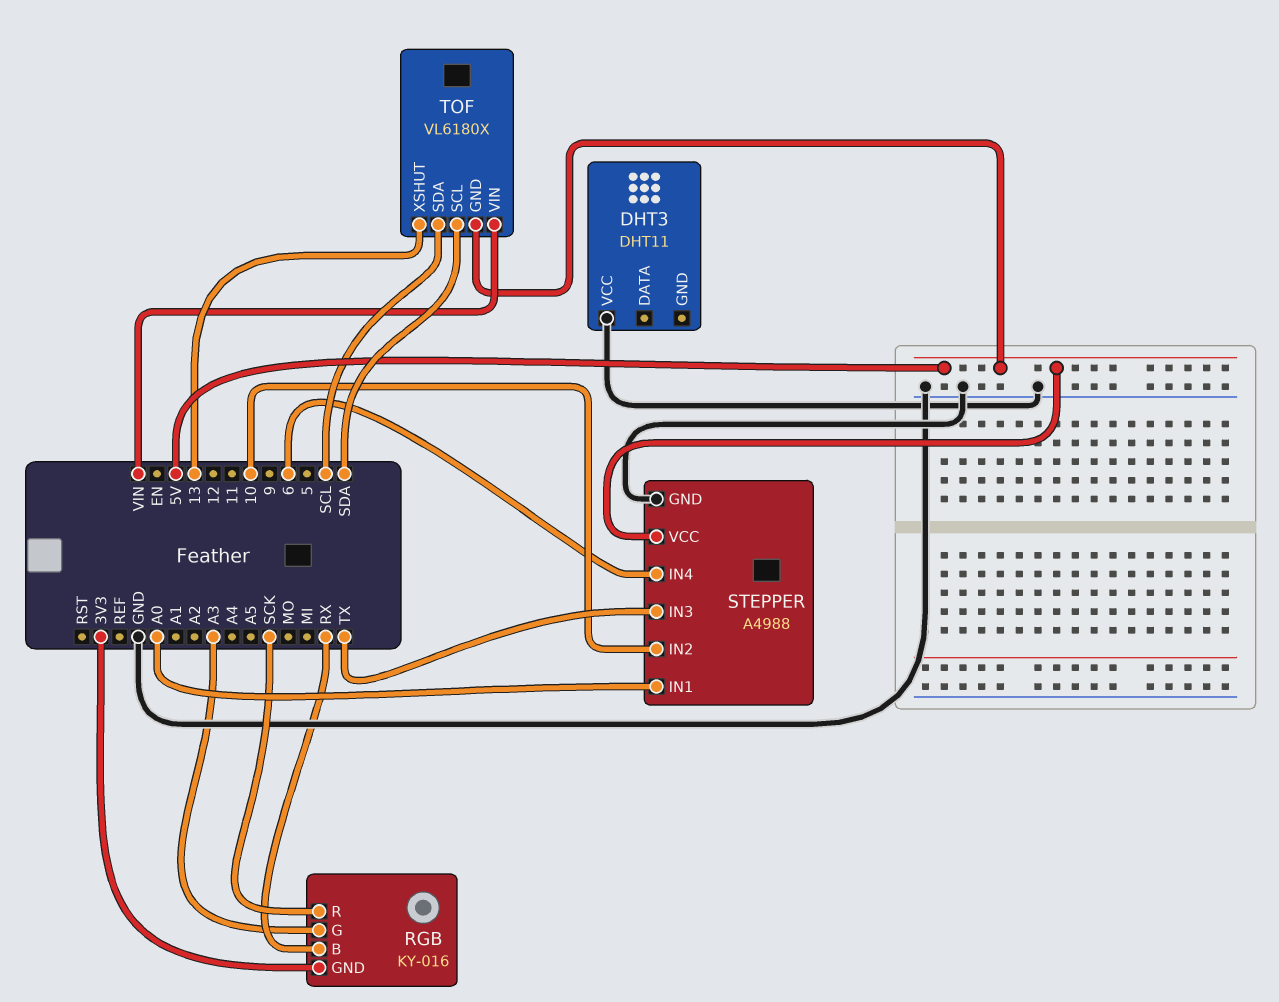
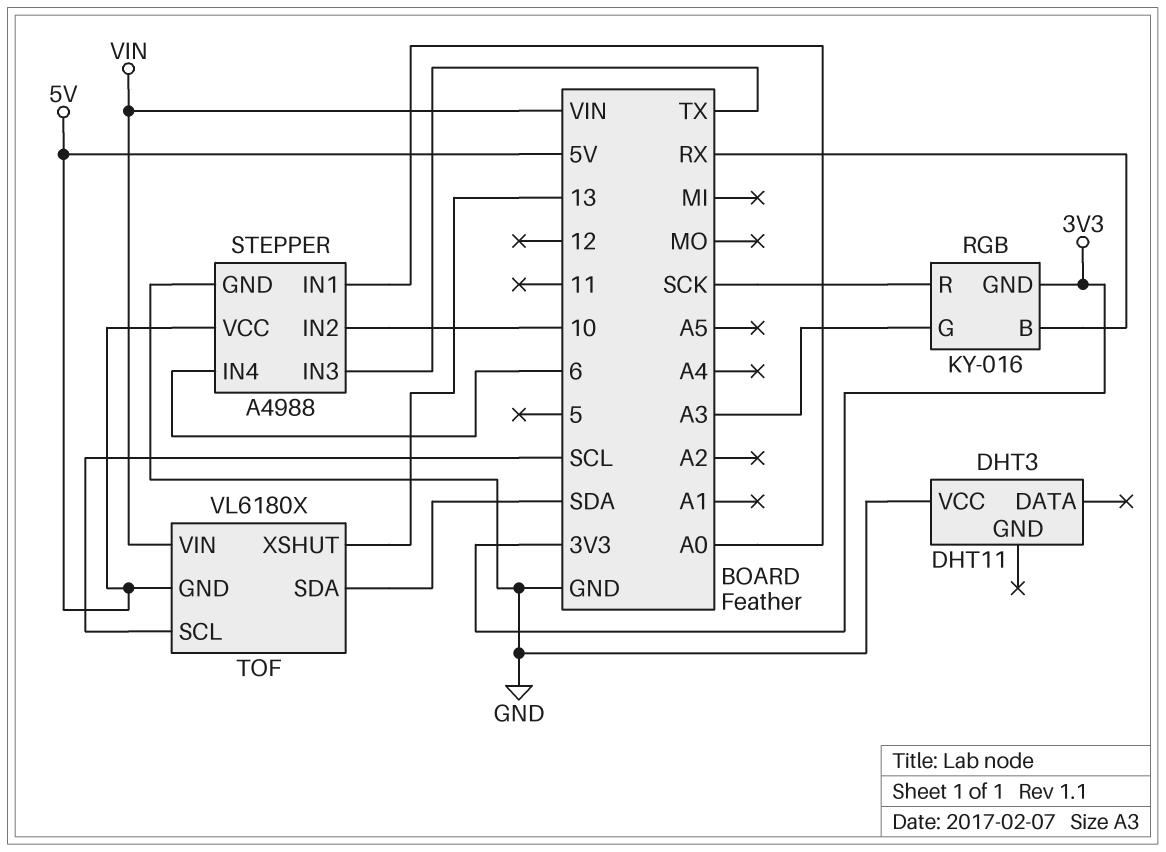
TOF pin SCL: SDA -> SCL
TOF pin SDA: SCL -> SDA

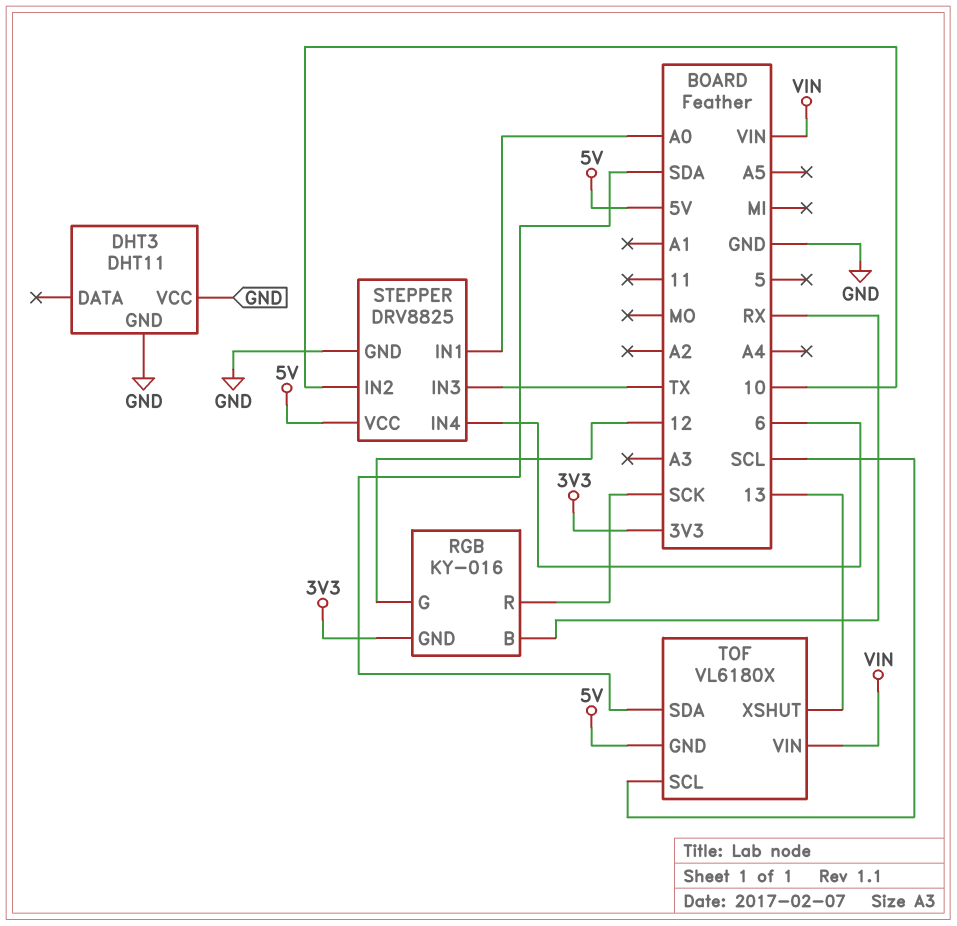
DHT3 pin GND: none -> GND
RGB pin G: A3 -> 12
STEPPER: A4988 -> DRV8825

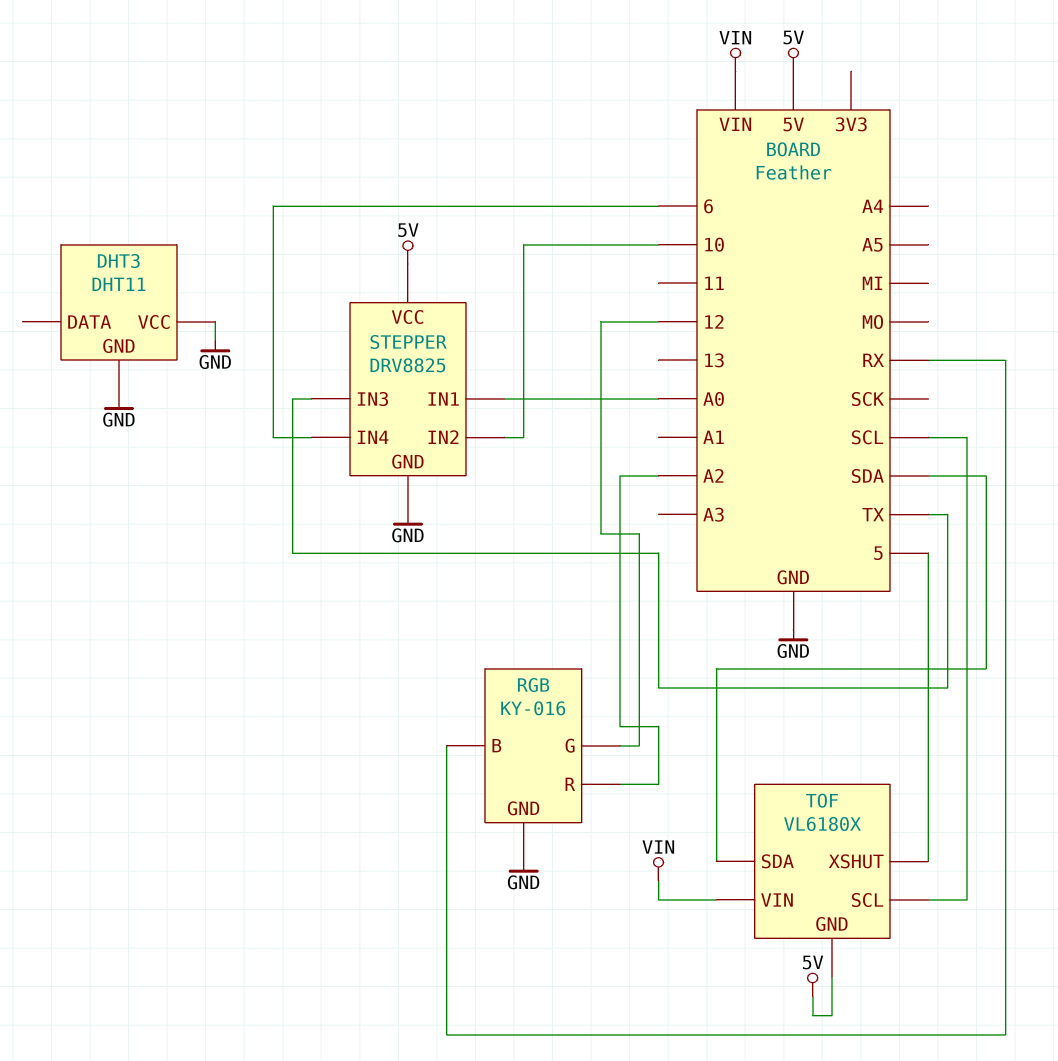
RGB pin GND: 3V3 -> GND
RGB pin R: SCK -> A2
TOF pin XSHUT: 13 -> 5

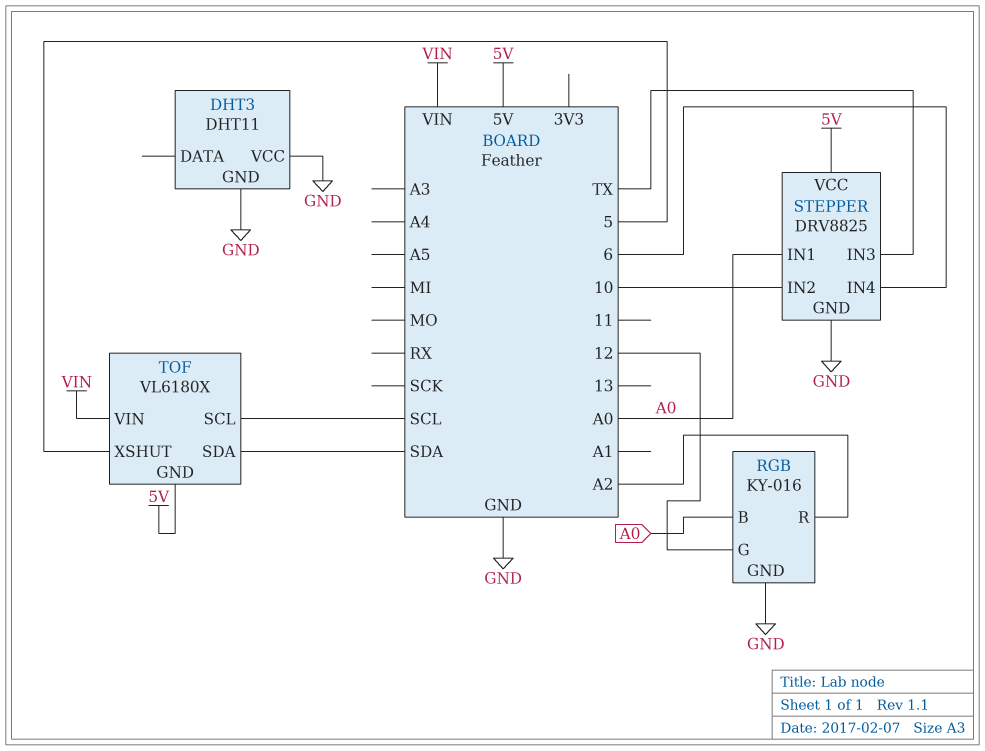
RGB pin B: RX -> A0

